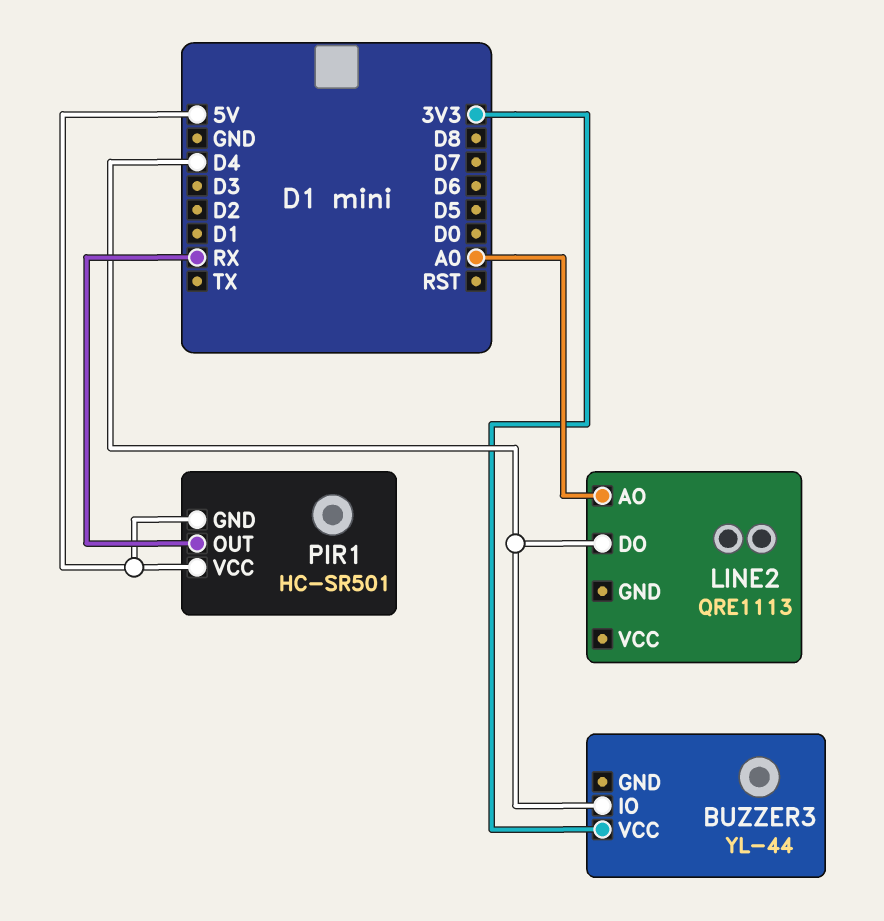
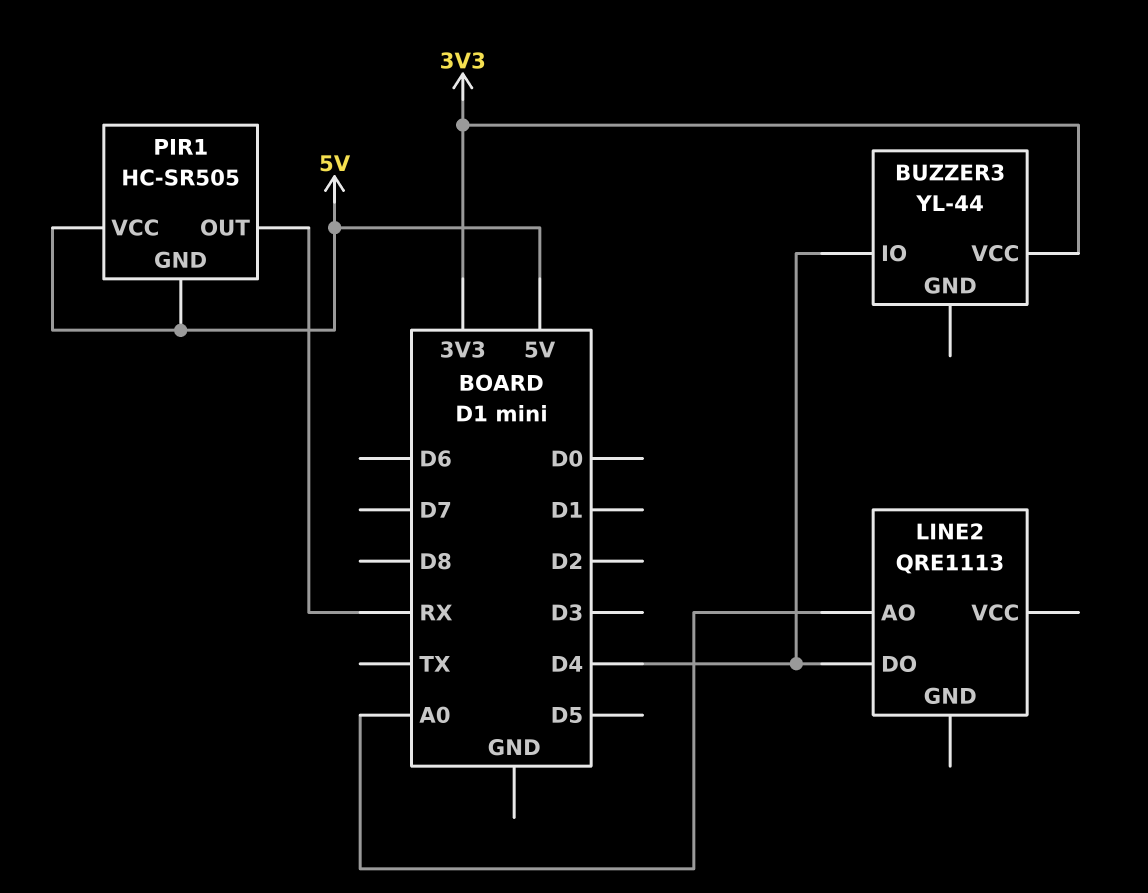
PIR1: HC-SR501 -> HC-SR505

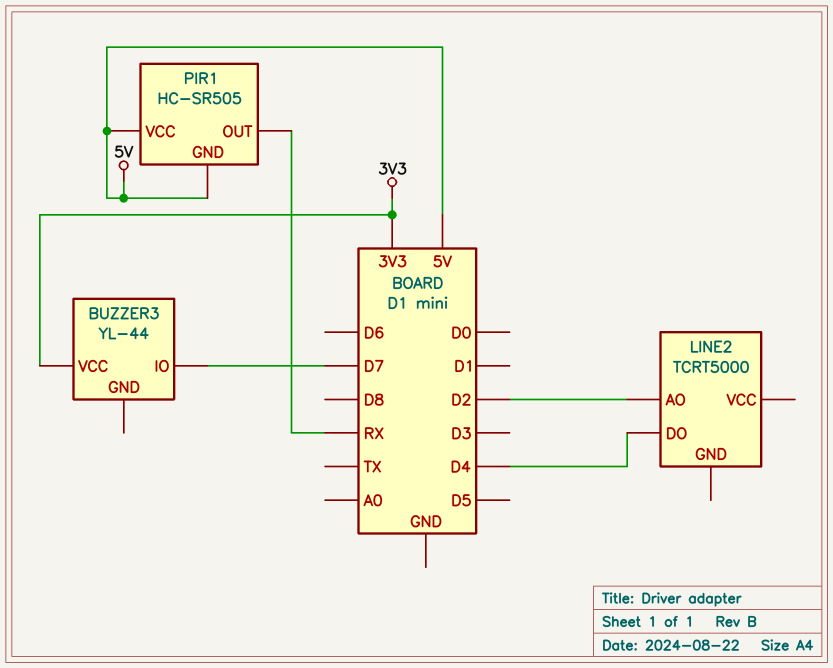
BUZZER3 pin IO: D4 -> D7
LINE2: QRE1113 -> TCRT5000
LINE2 pin AO: A0 -> D2

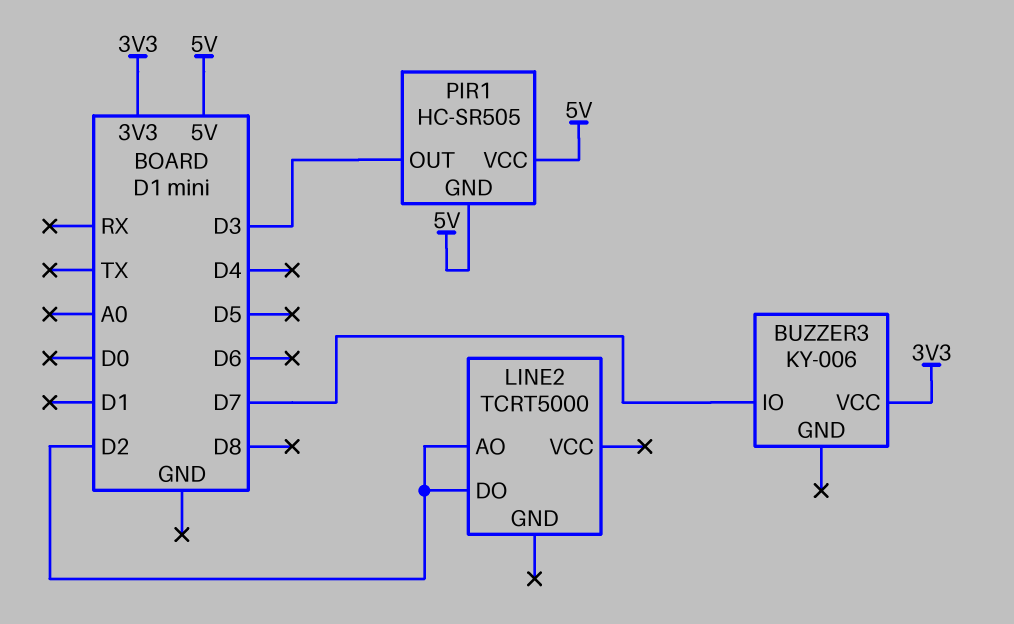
BUZZER3: YL-44 -> KY-006
LINE2 pin DO: D4 -> D2
PIR1 pin OUT: RX -> D3

